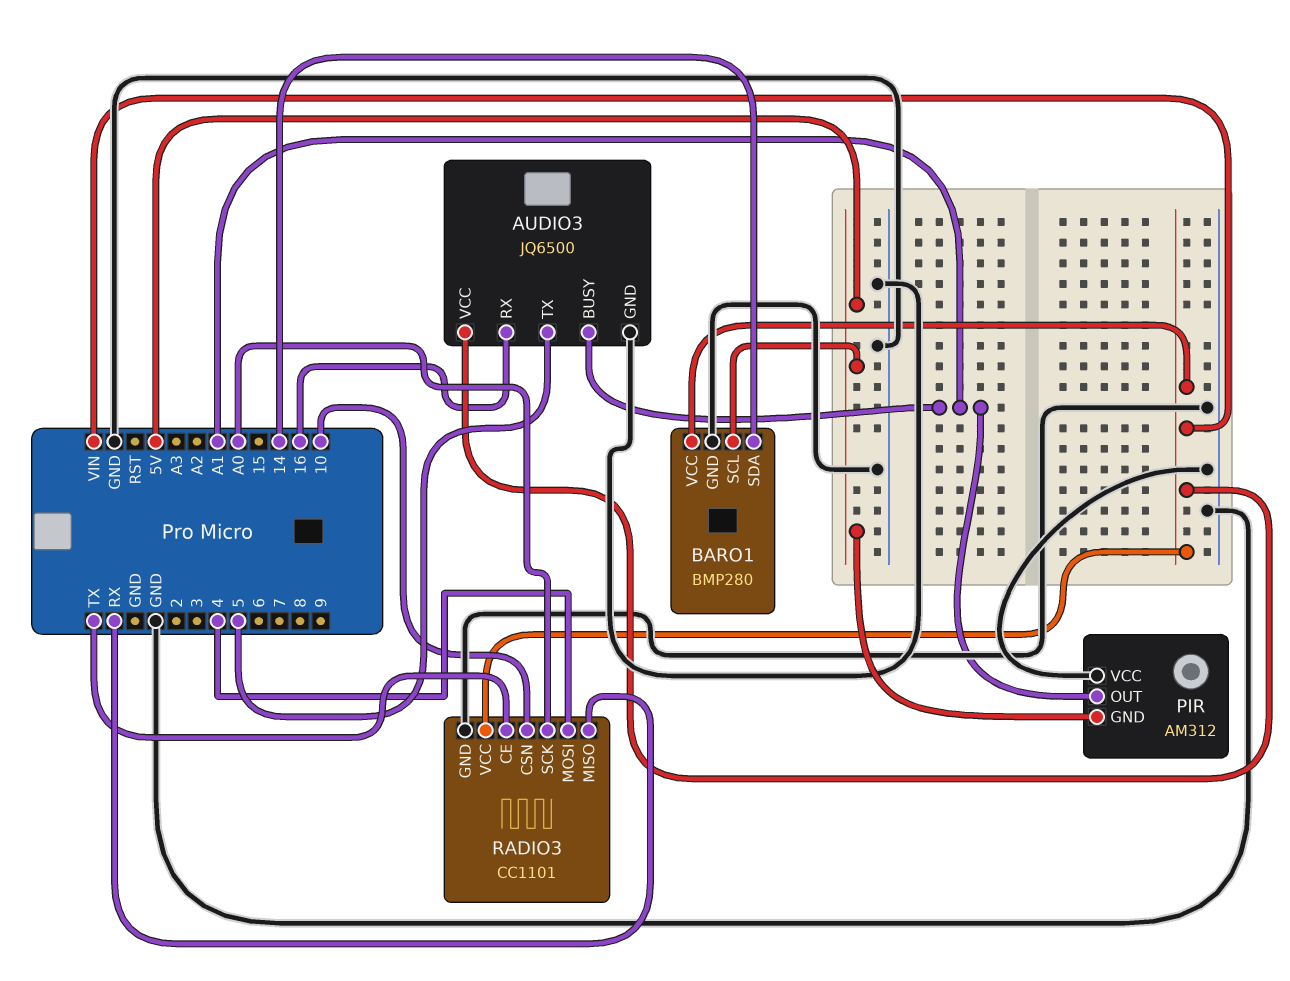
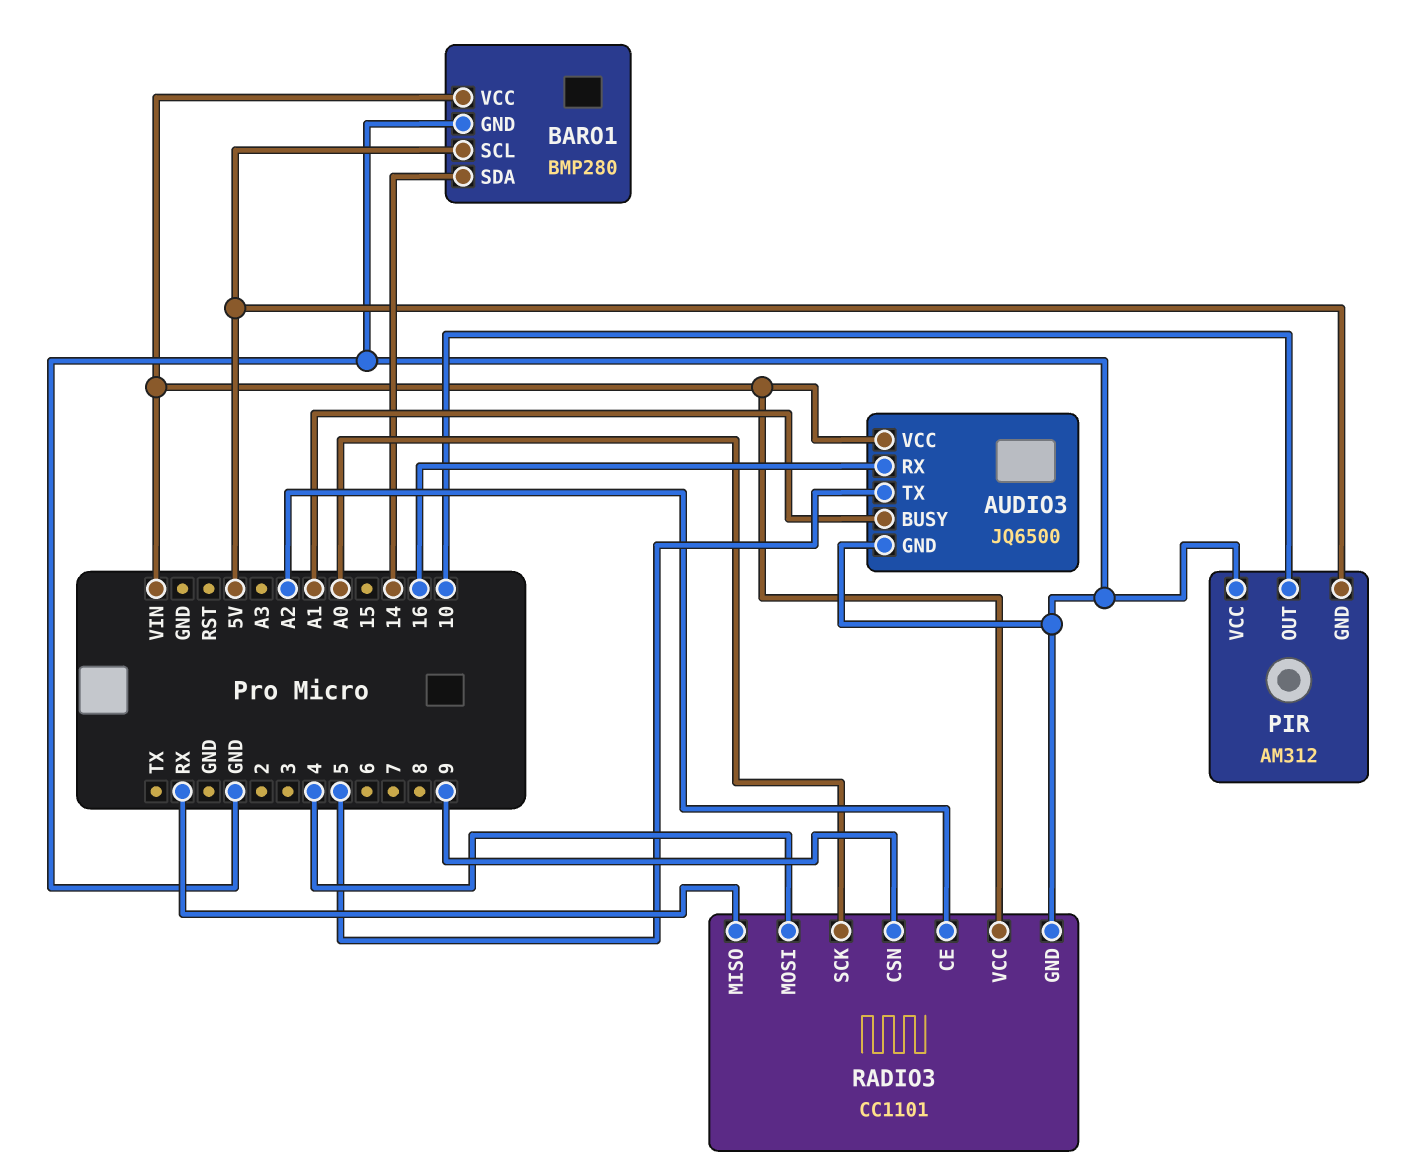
PIR pin OUT: A1 -> 10
RADIO3 pin CE: TX -> A2
RADIO3 pin CSN: 10 -> 9

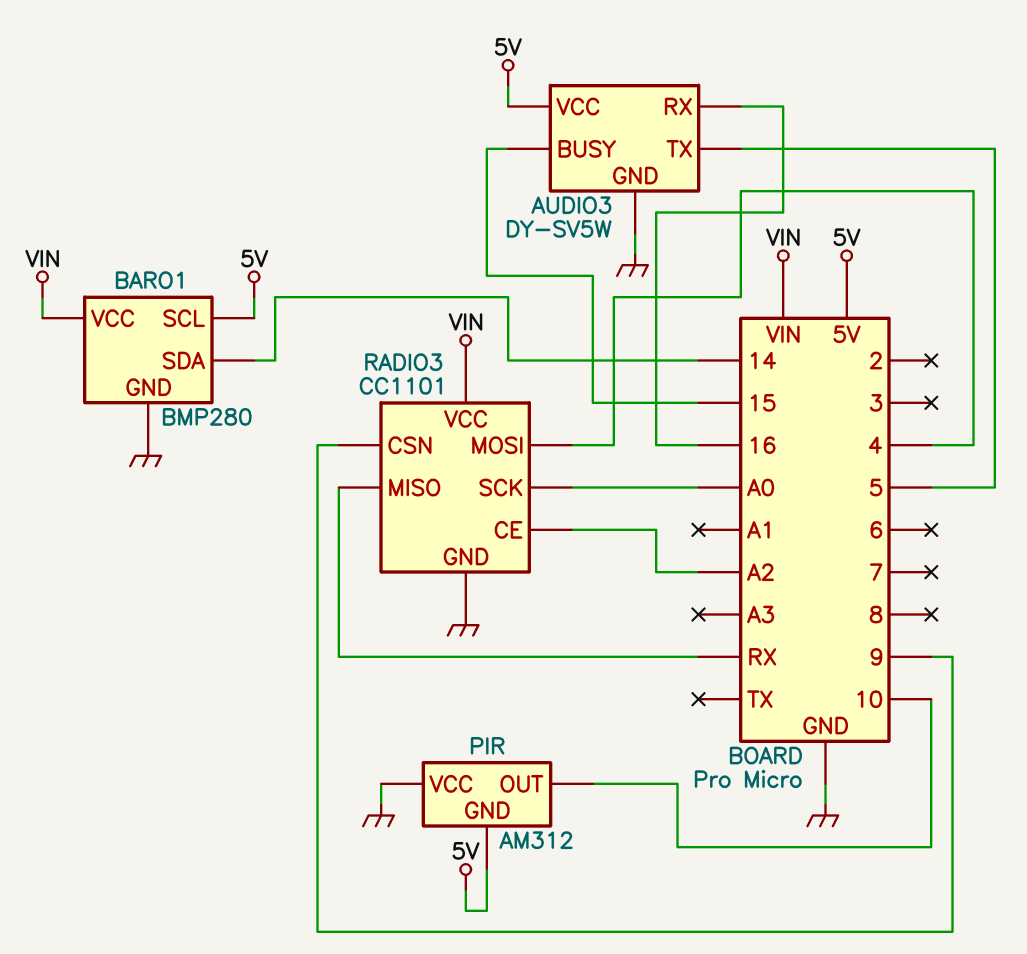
AUDIO3: JQ6500 -> DY-SV5W
AUDIO3 pin BUSY: A1 -> 15
AUDIO3 pin VCC: VIN -> 5V

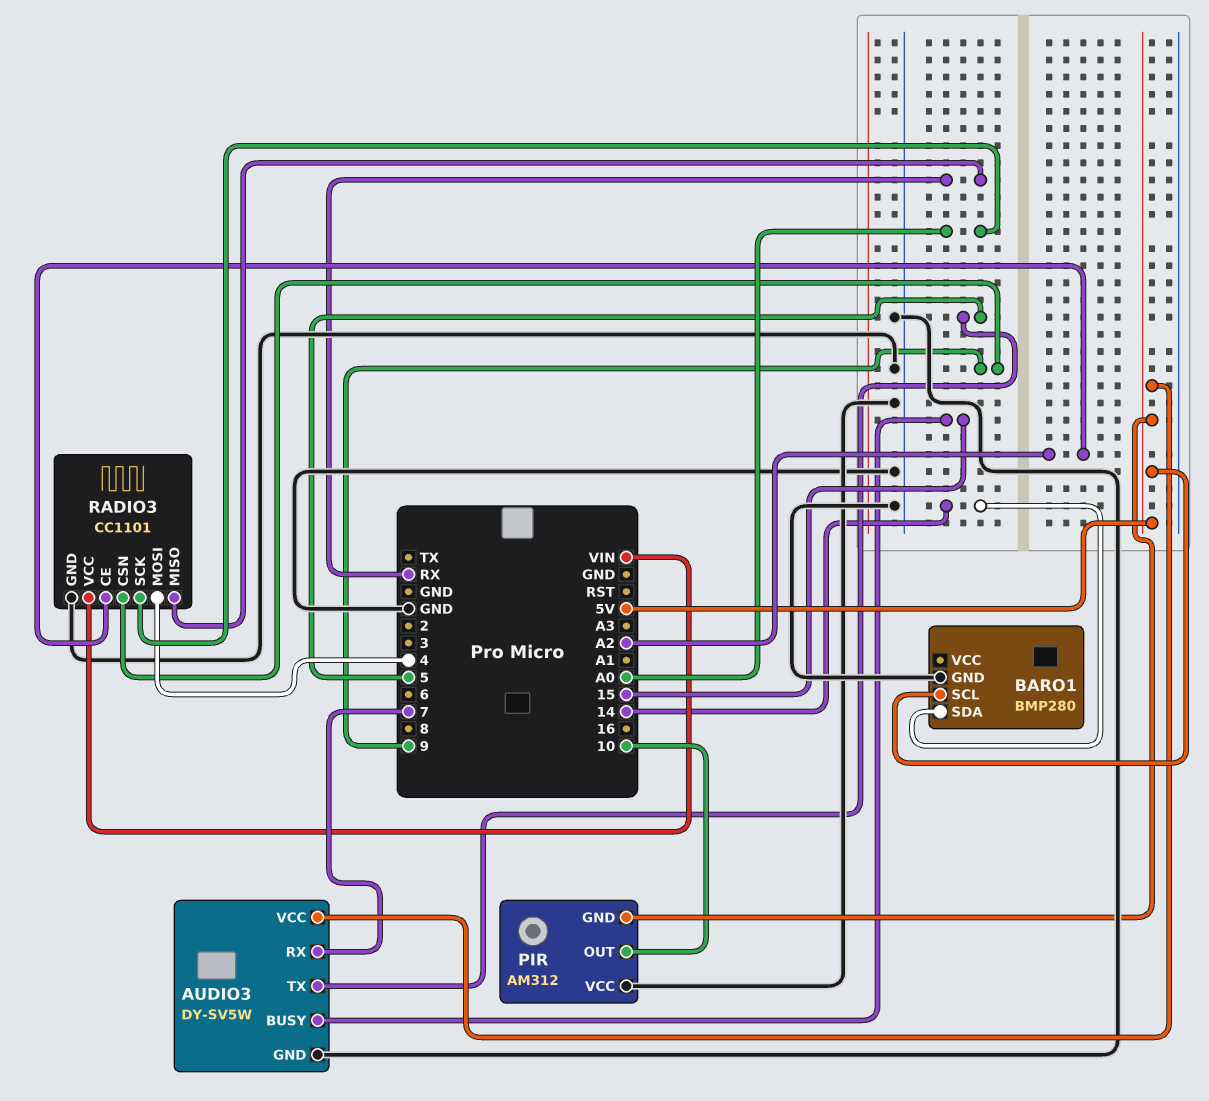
AUDIO3 pin RX: 16 -> 7
BARO1 pin VCC: VIN -> none

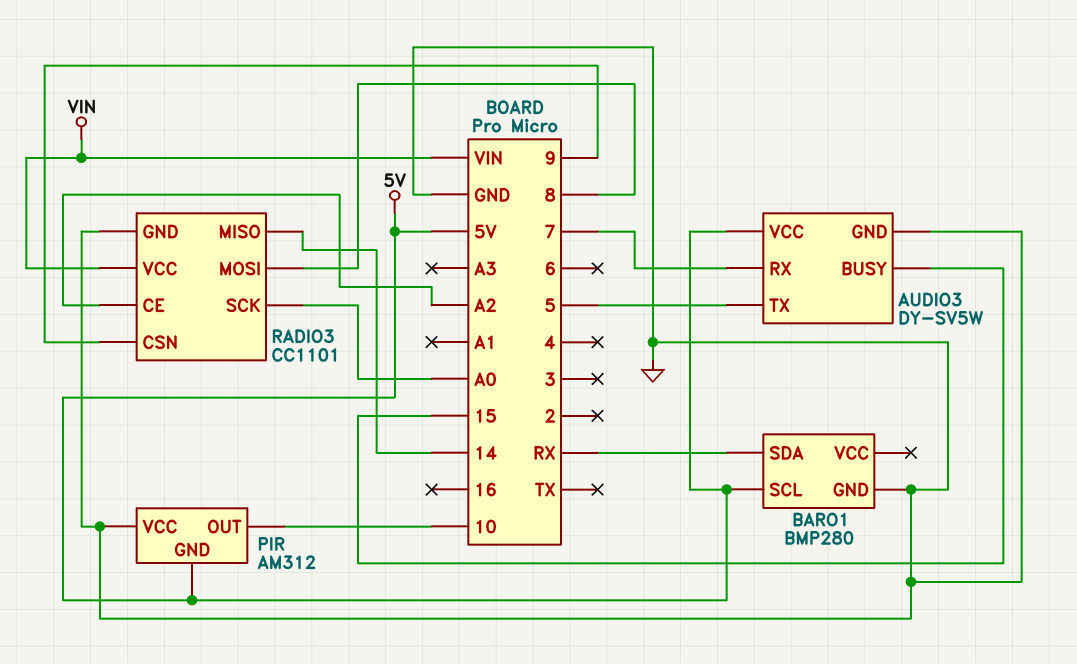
BARO1 pin SDA: 14 -> RX
RADIO3 pin MISO: RX -> 14
RADIO3 pin MOSI: 4 -> 8

